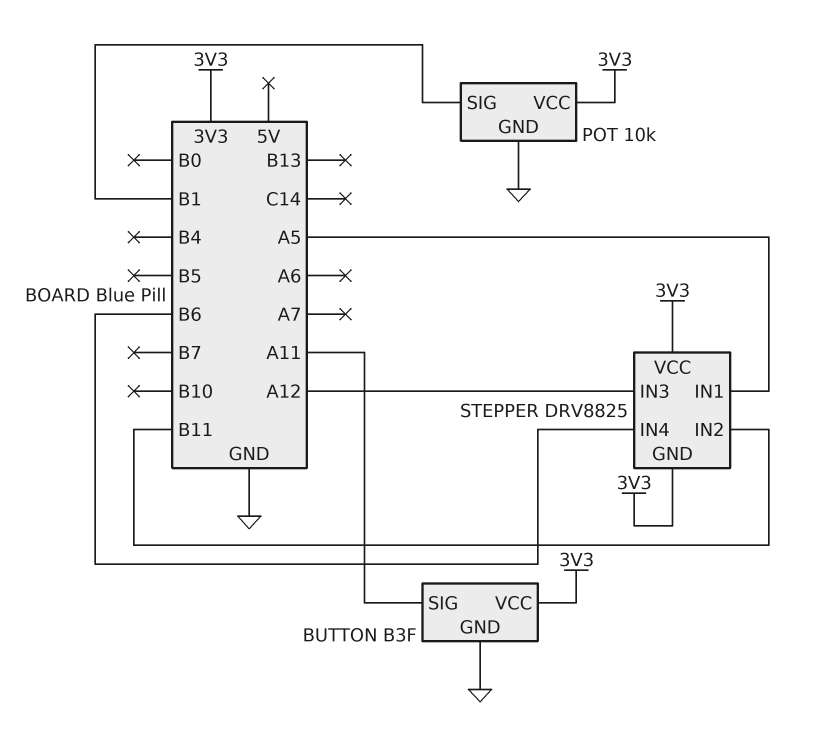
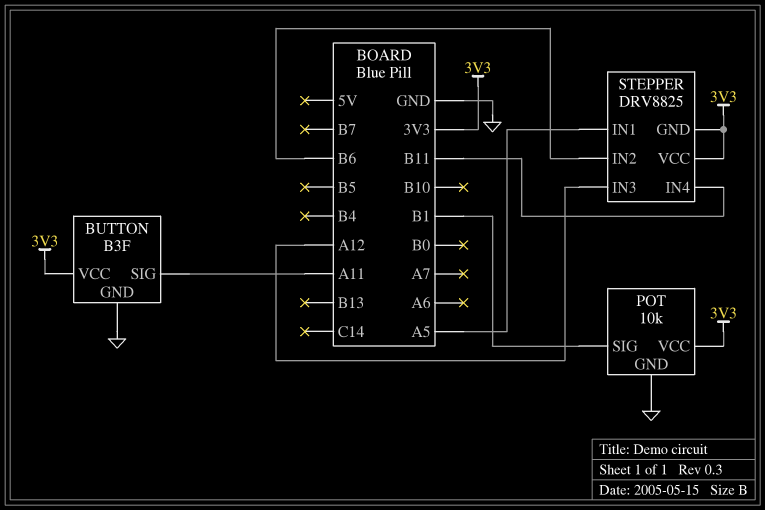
STEPPER pin IN2: B11 -> B6
STEPPER pin IN4: B6 -> B11

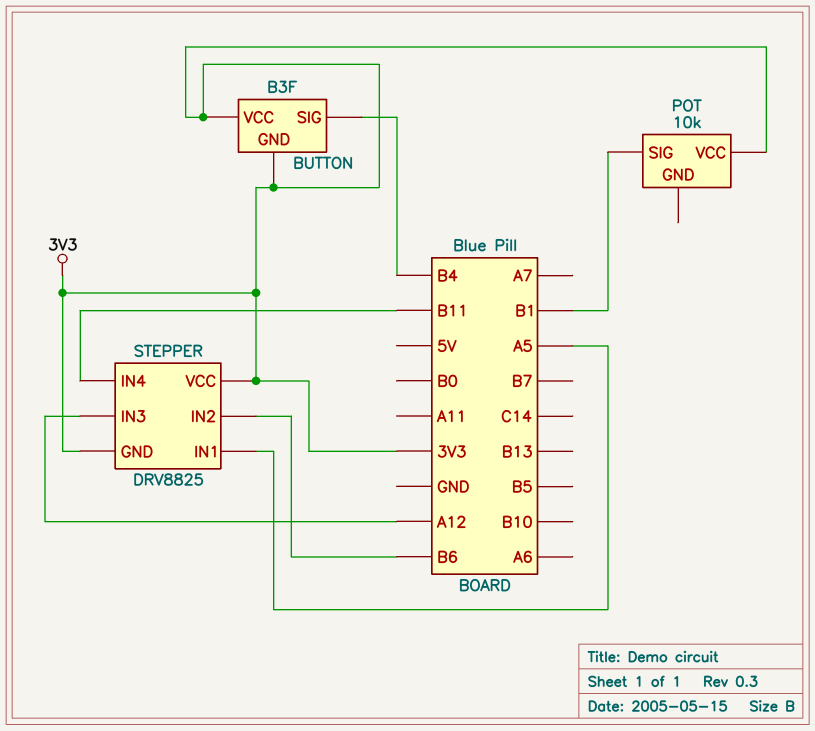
BUTTON pin GND: GND -> 3V3
BUTTON pin SIG: A11 -> B4
POT pin GND: GND -> none

